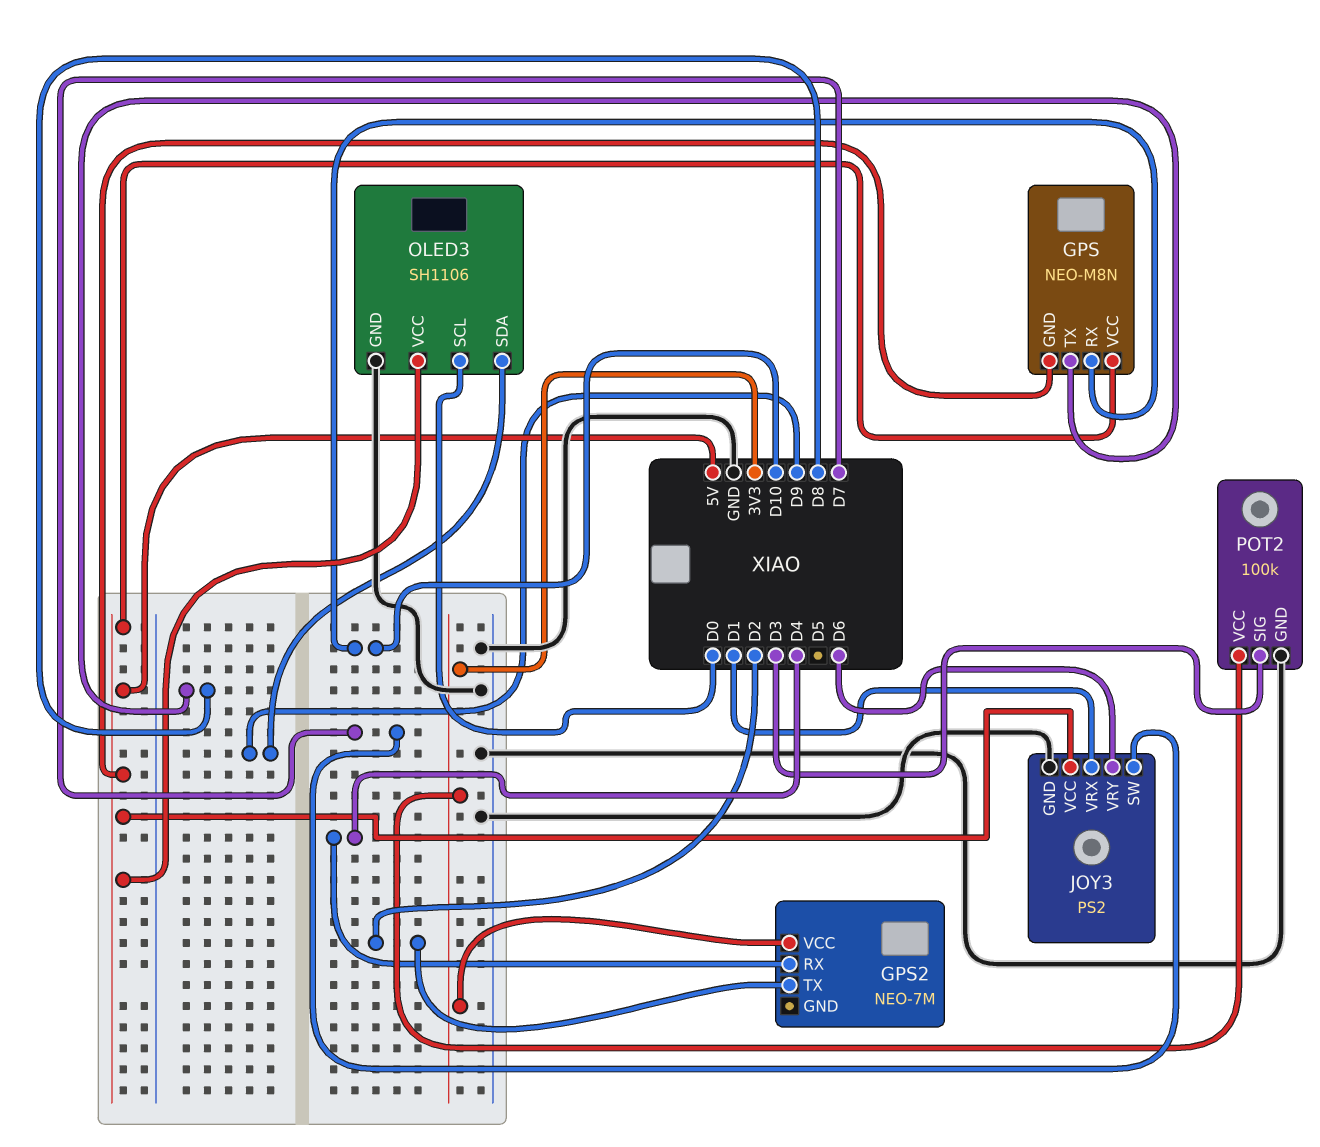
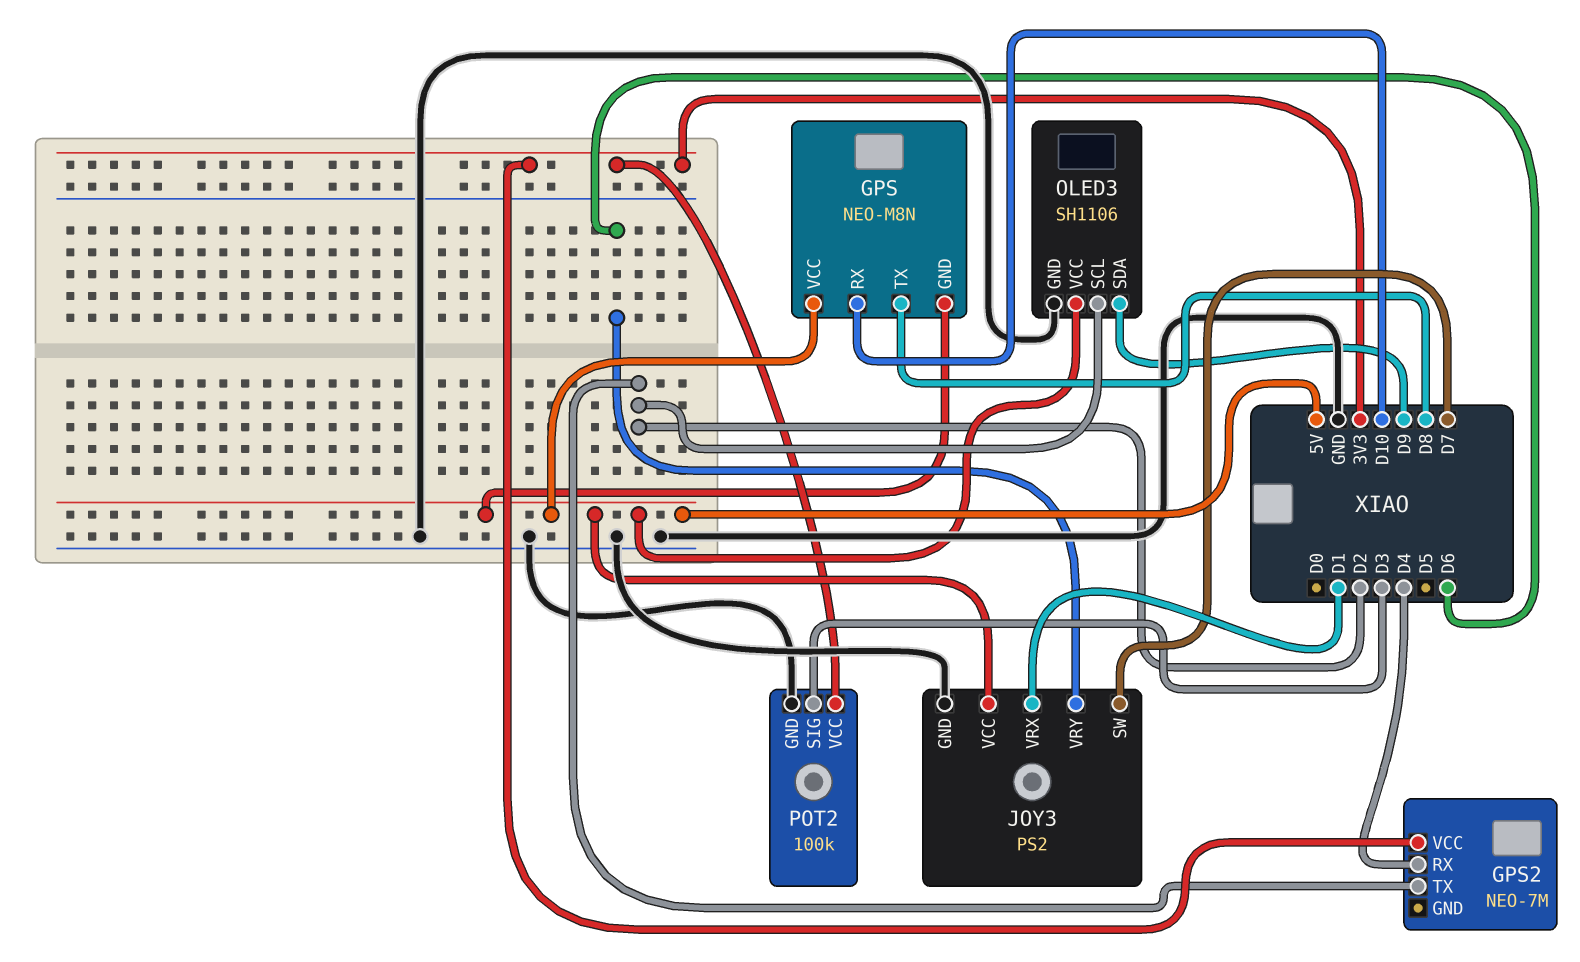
OLED3 pin SCL: D0 -> D2

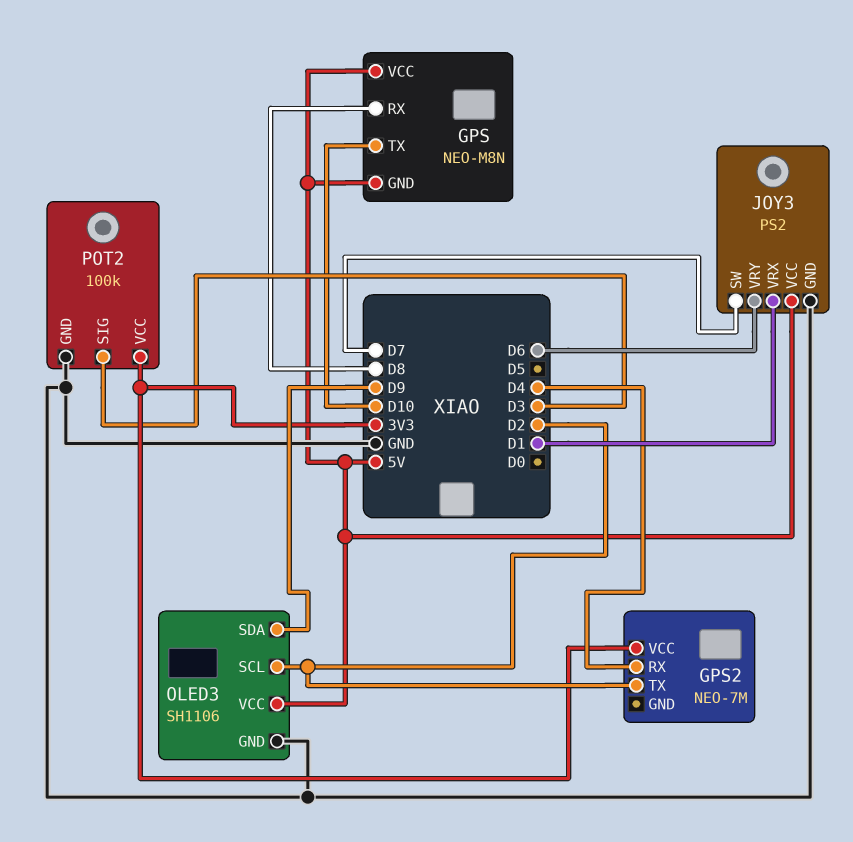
GPS pin RX: D10 -> D8
GPS pin TX: D8 -> D10

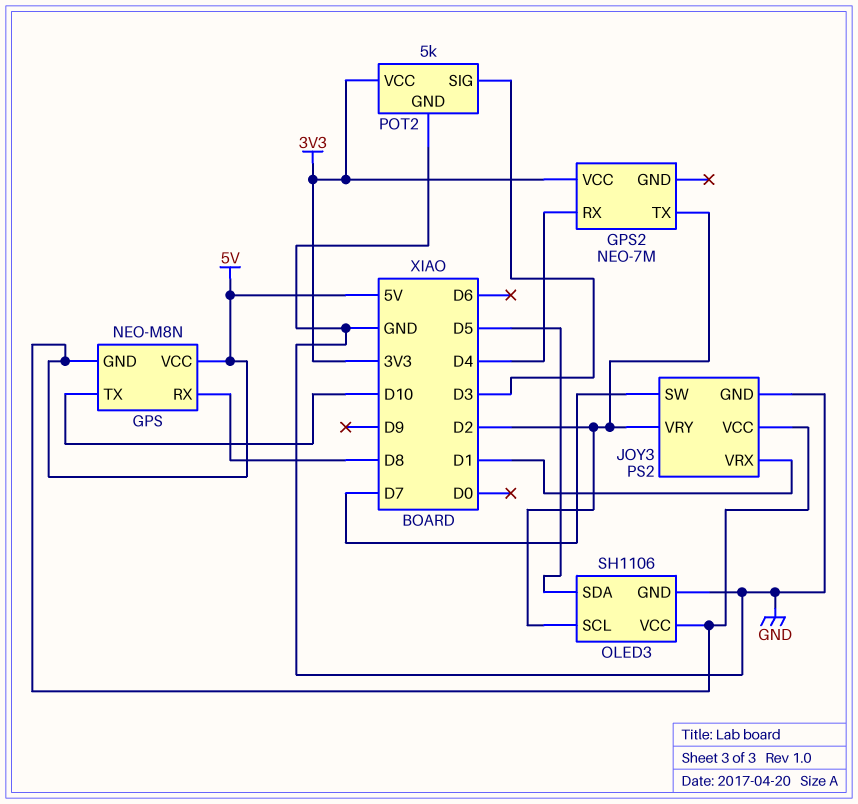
JOY3 pin VRY: D6 -> D2
OLED3 pin SDA: D9 -> D5
POT2: 100k -> 5k

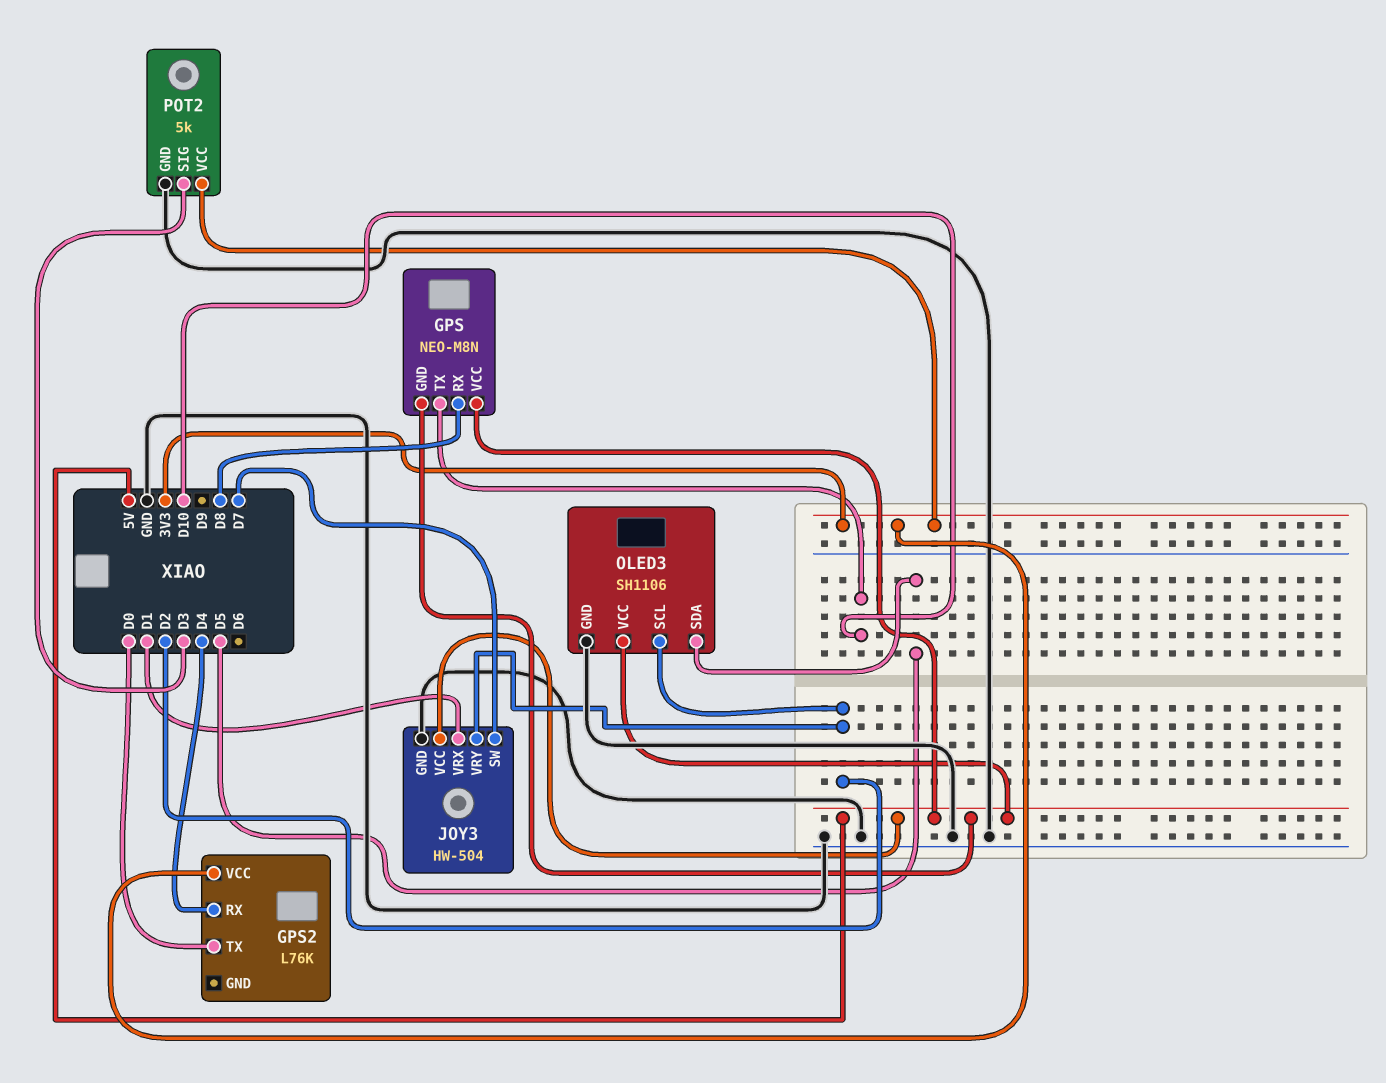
GPS2: NEO-7M -> L76K
GPS2 pin TX: D2 -> D0
JOY3: PS2 -> HW-504

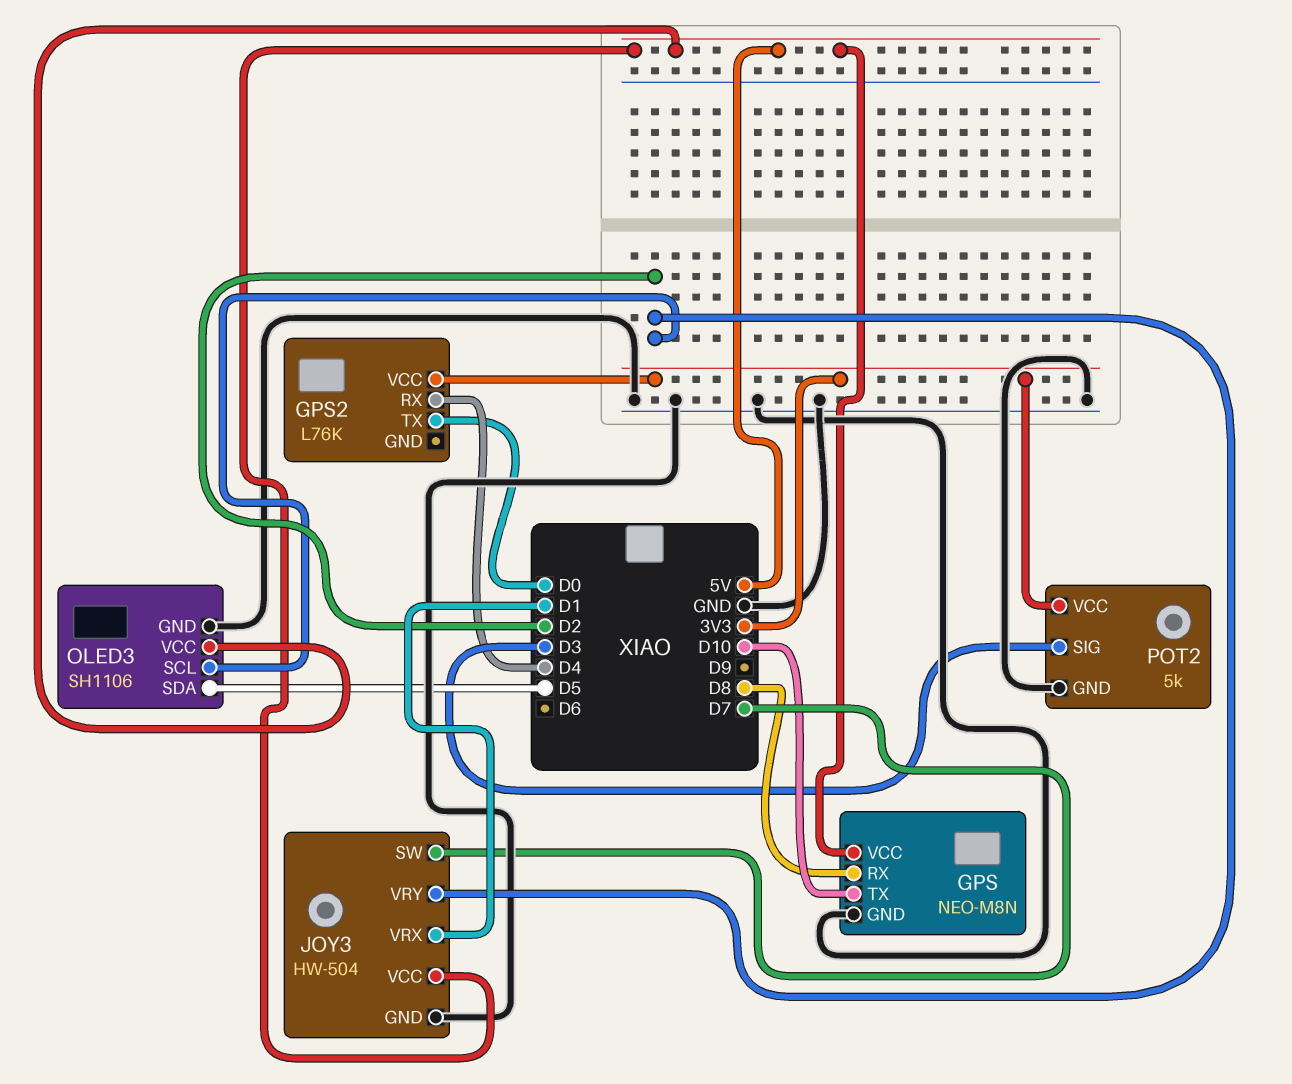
GPS pin GND: 5V -> GND

